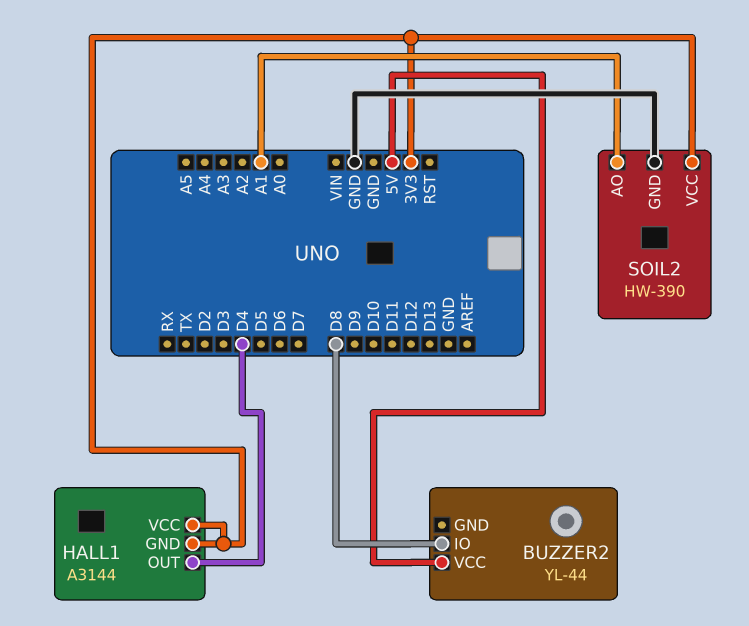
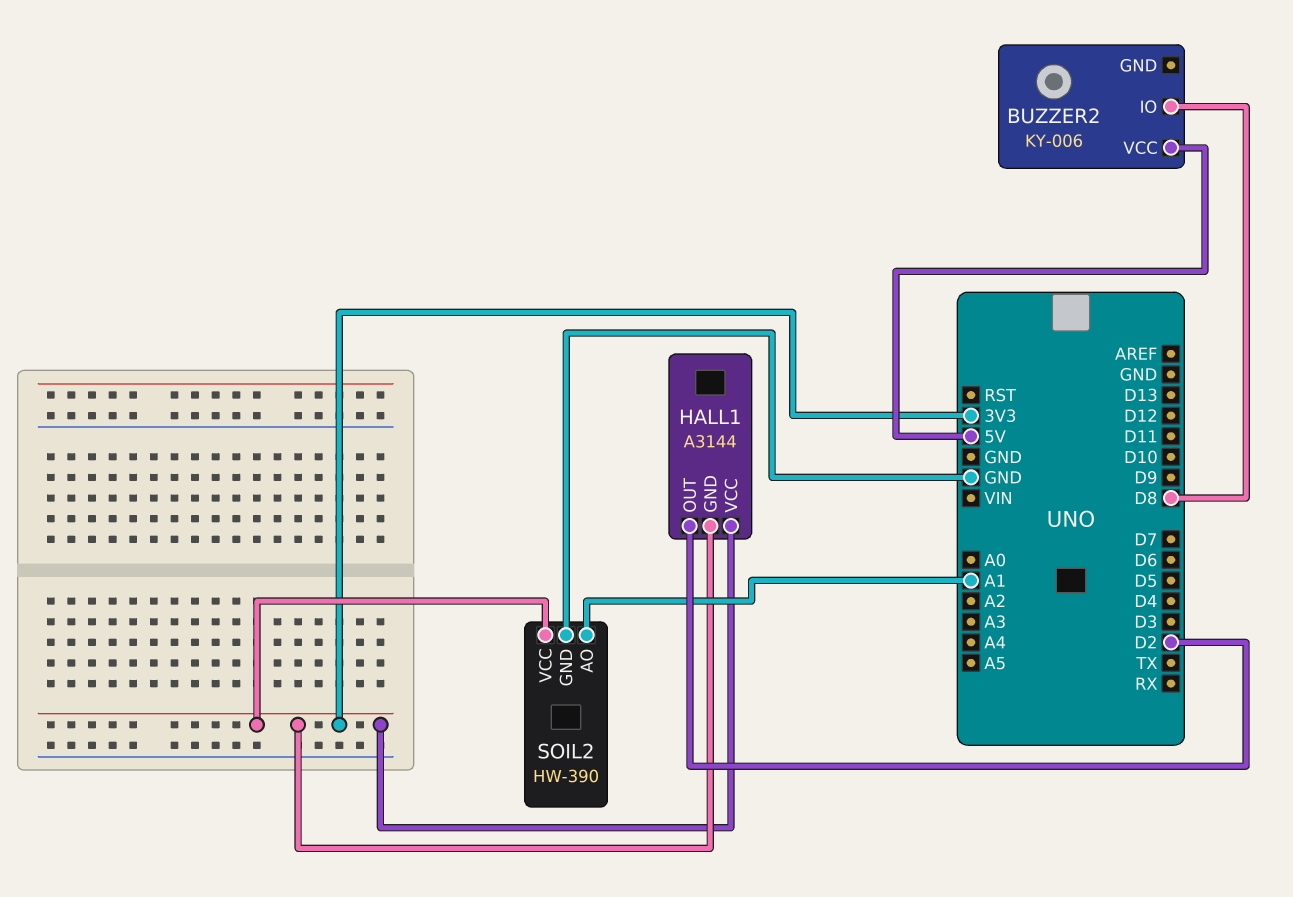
BUZZER2: YL-44 -> KY-006
HALL1 pin OUT: D4 -> D2

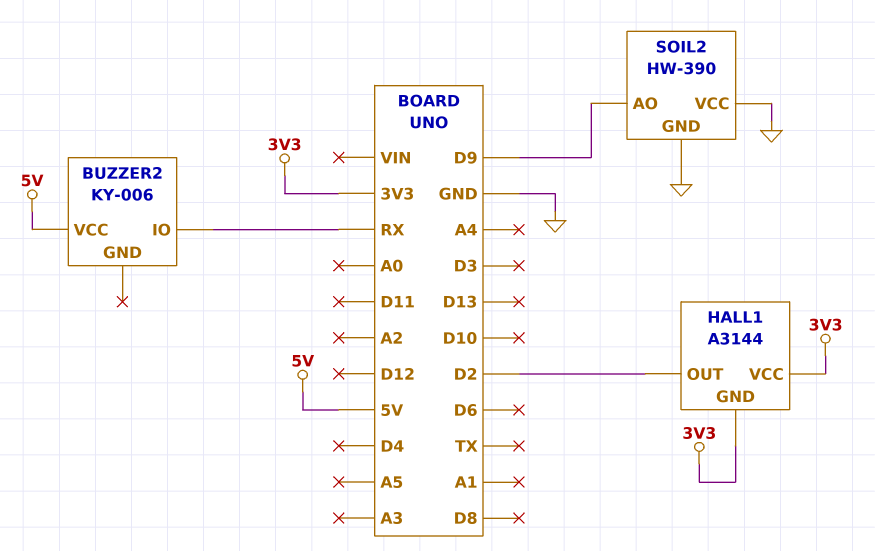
BUZZER2 pin IO: D8 -> RX
SOIL2 pin AO: A1 -> D9
SOIL2 pin VCC: 3V3 -> GND

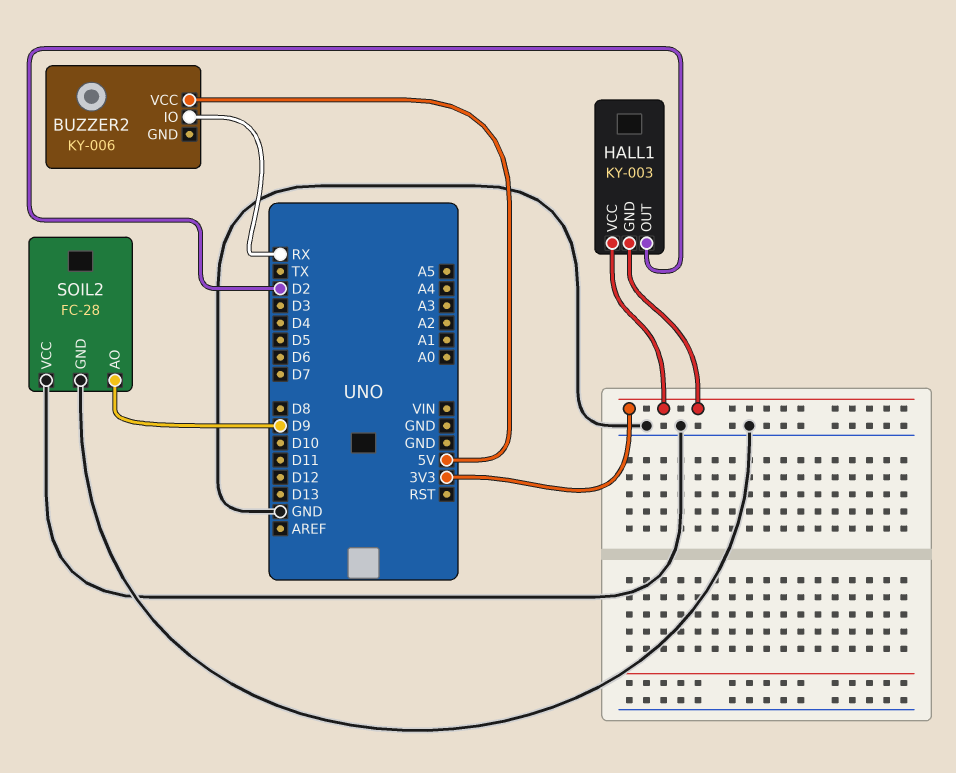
HALL1: A3144 -> KY-003
SOIL2: HW-390 -> FC-28

